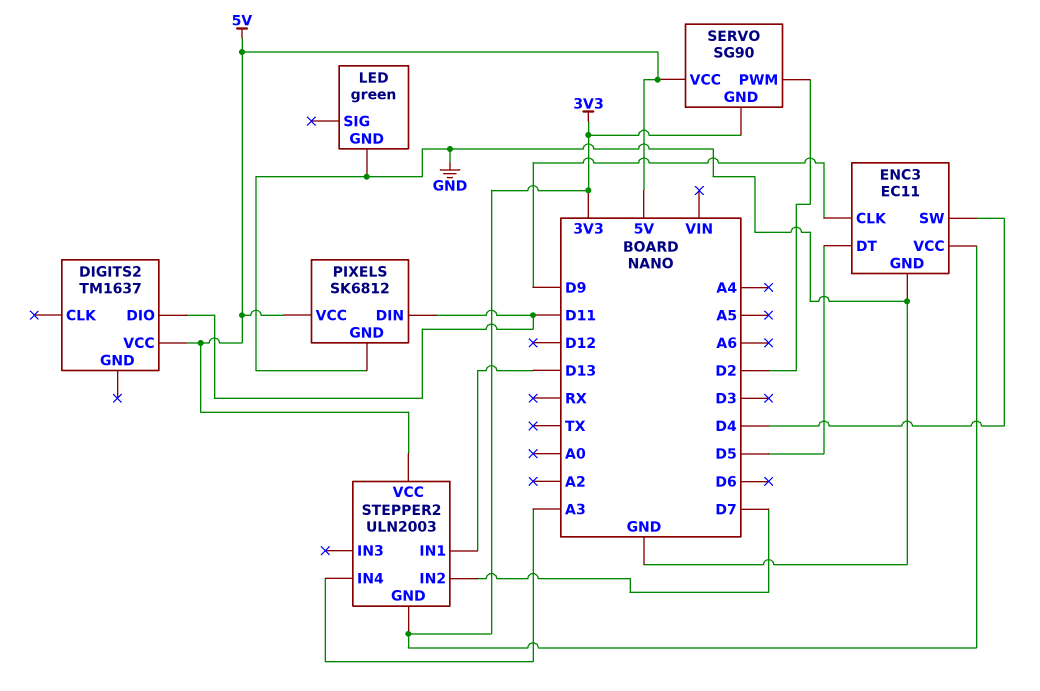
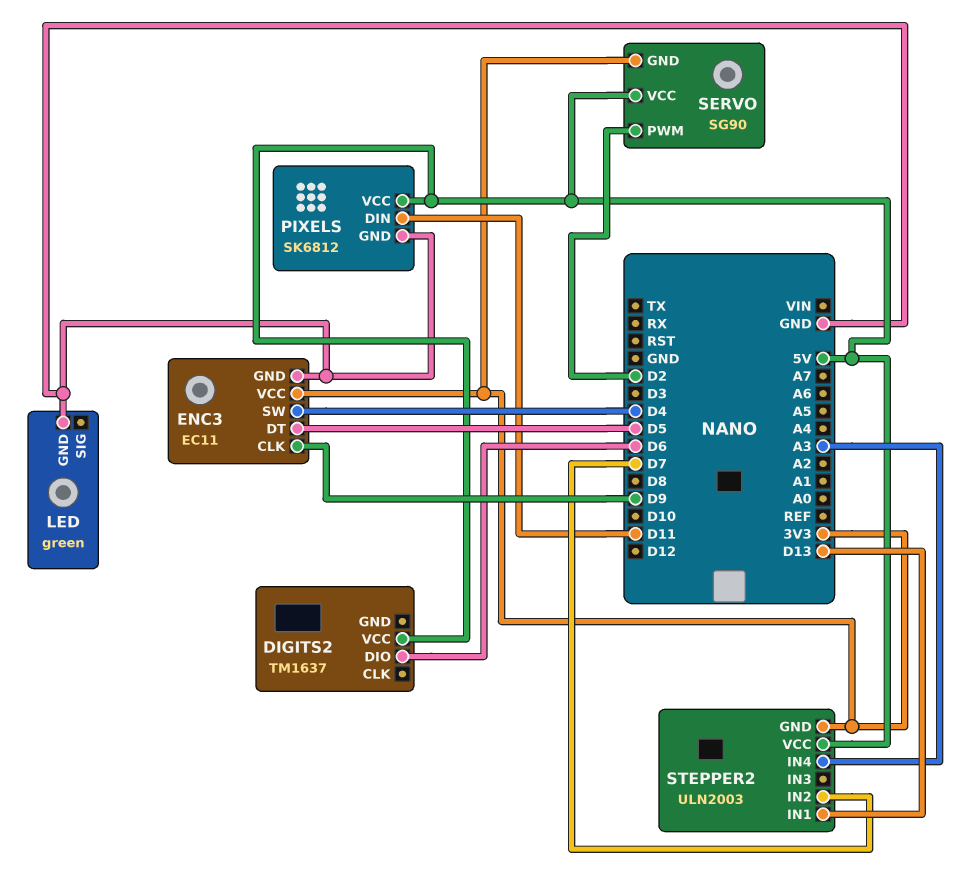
DIGITS2 pin DIO: D11 -> D6

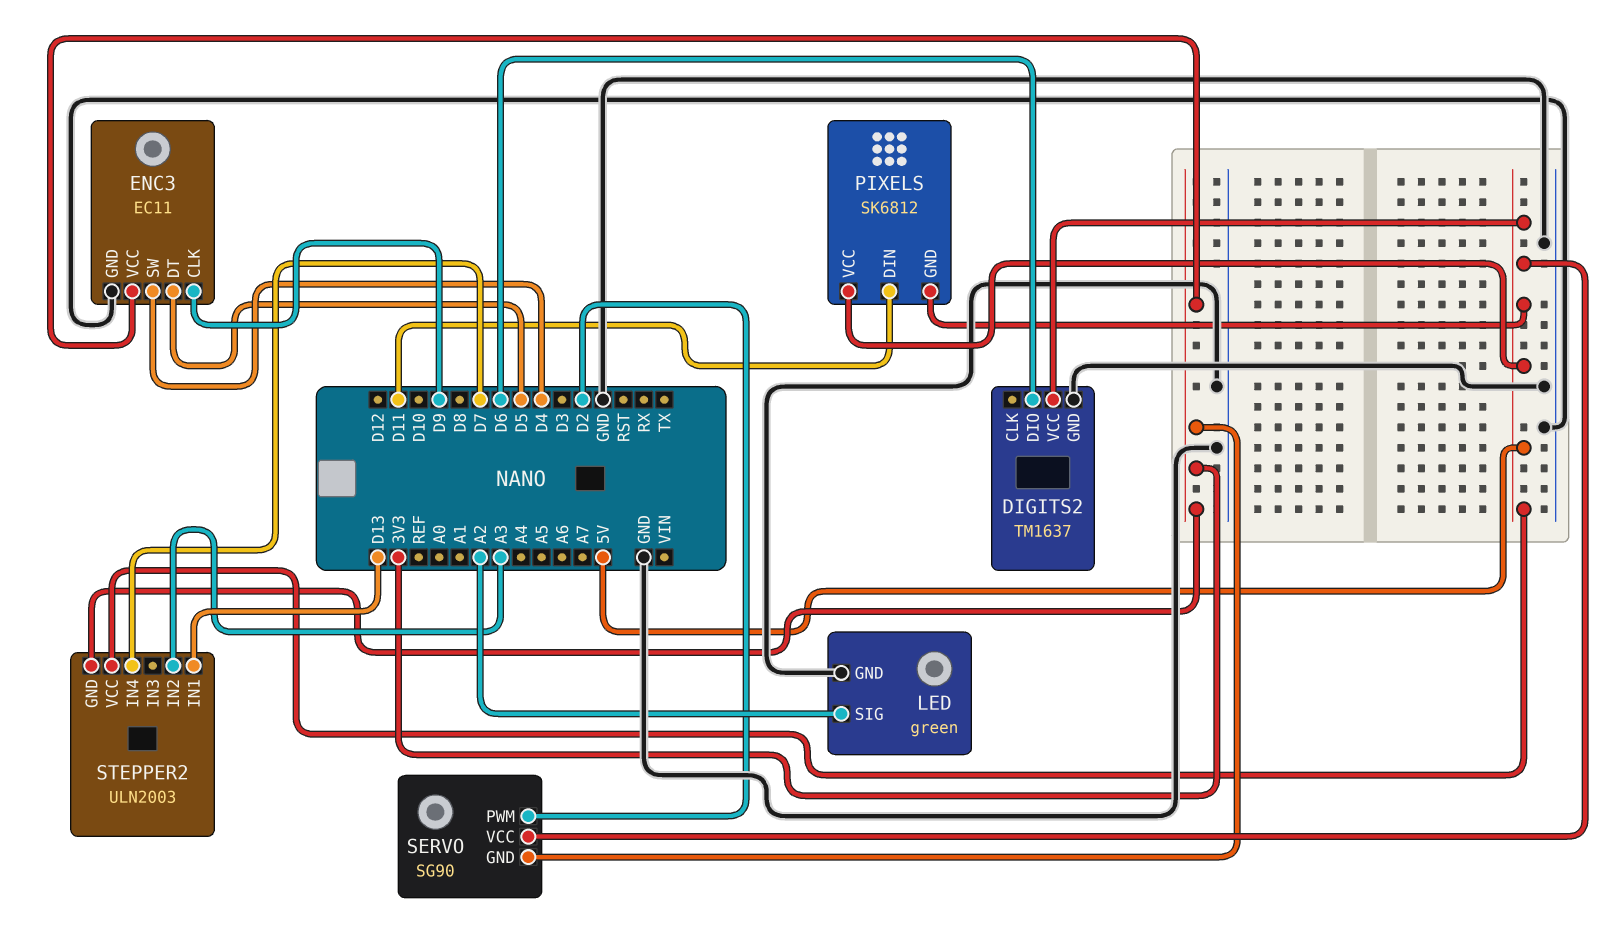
DIGITS2 pin GND: none -> GND
LED pin SIG: none -> A2
PIXELS pin GND: GND -> 5V
STEPPER2 pin IN2: D7 -> A3
STEPPER2 pin IN4: A3 -> D7

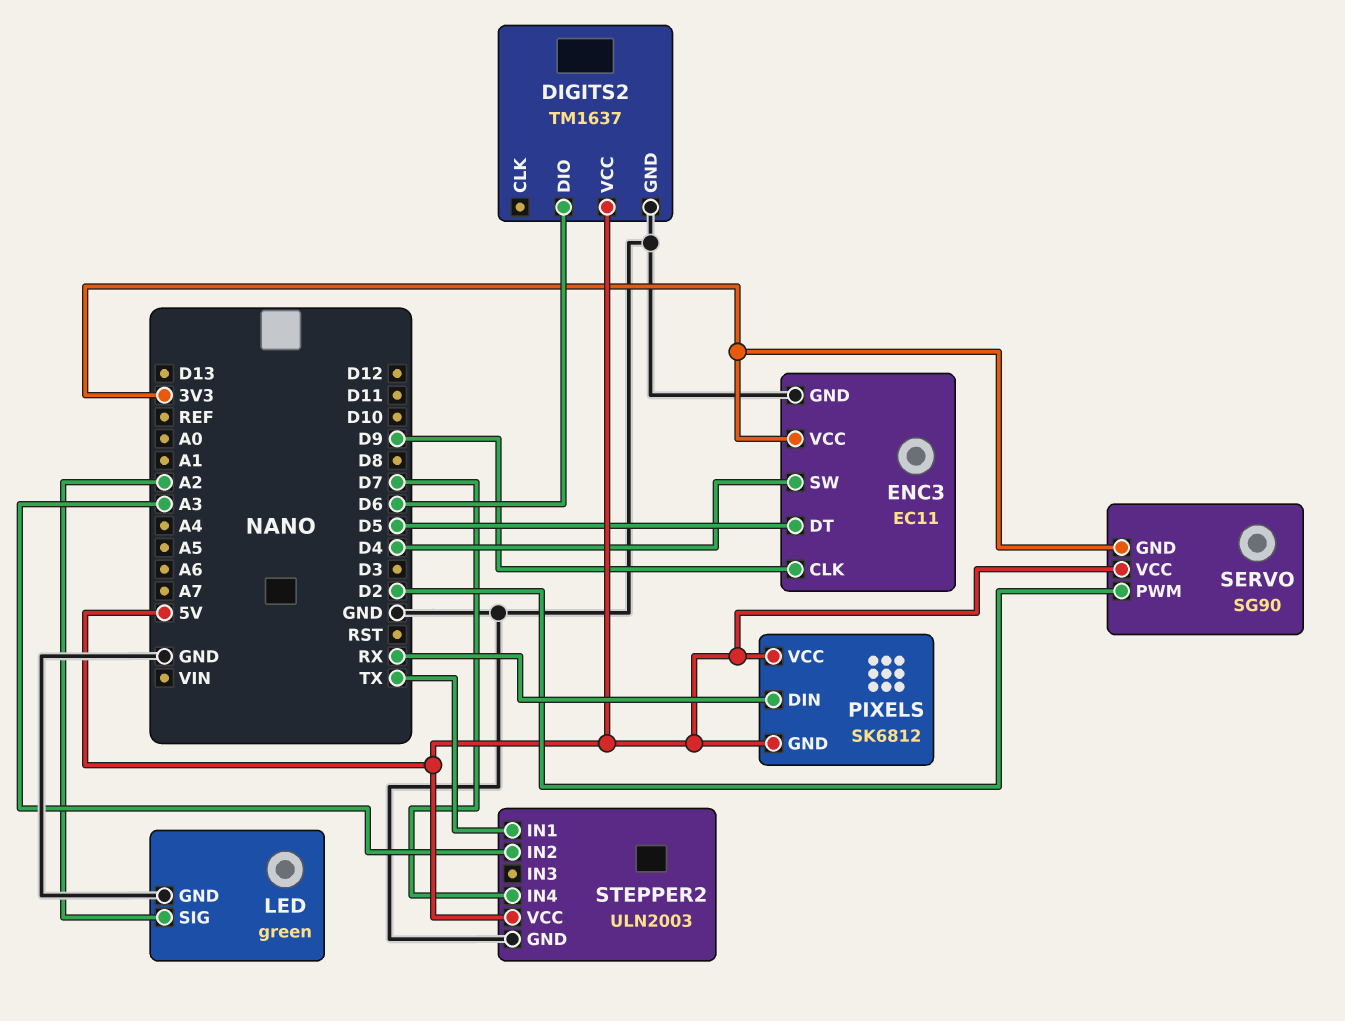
PIXELS pin DIN: D11 -> RX
STEPPER2 pin GND: 3V3 -> GND
STEPPER2 pin IN1: D13 -> TX

